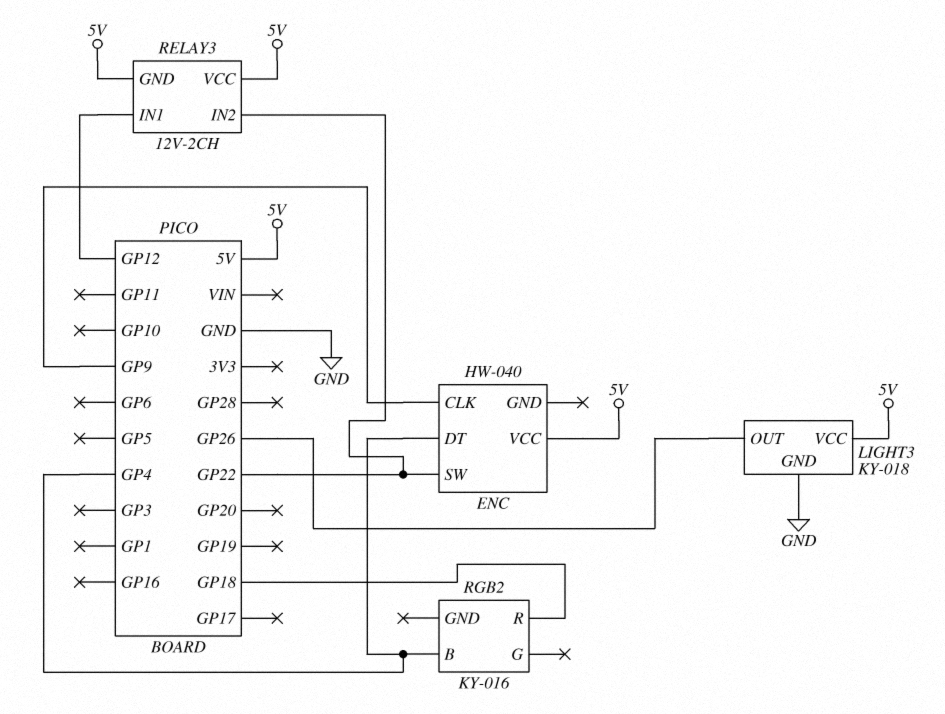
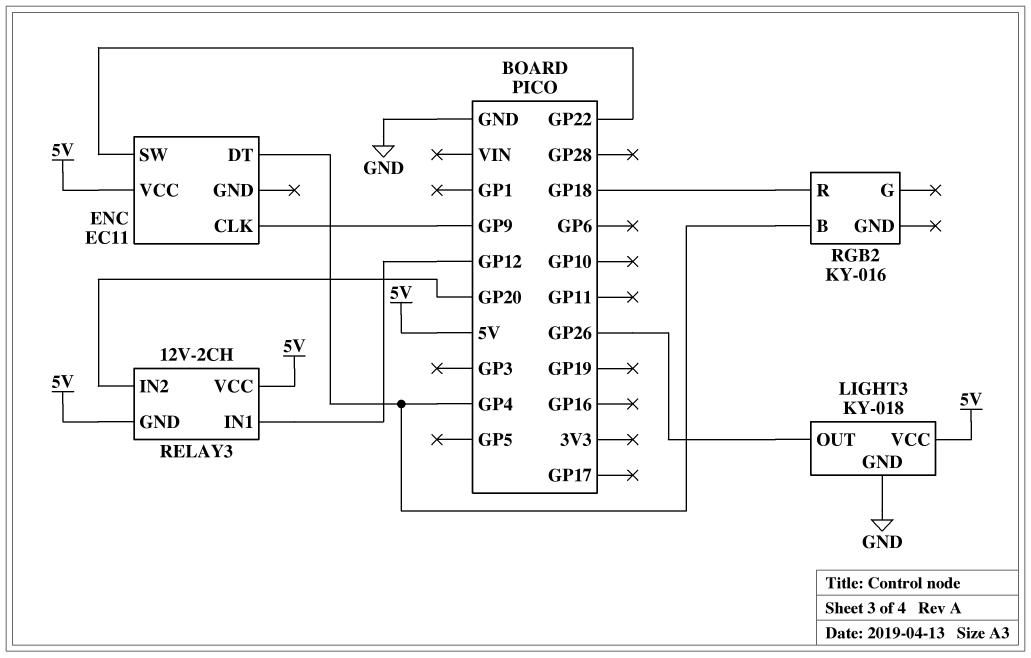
ENC: HW-040 -> EC11
RELAY3 pin IN2: GP22 -> GP20

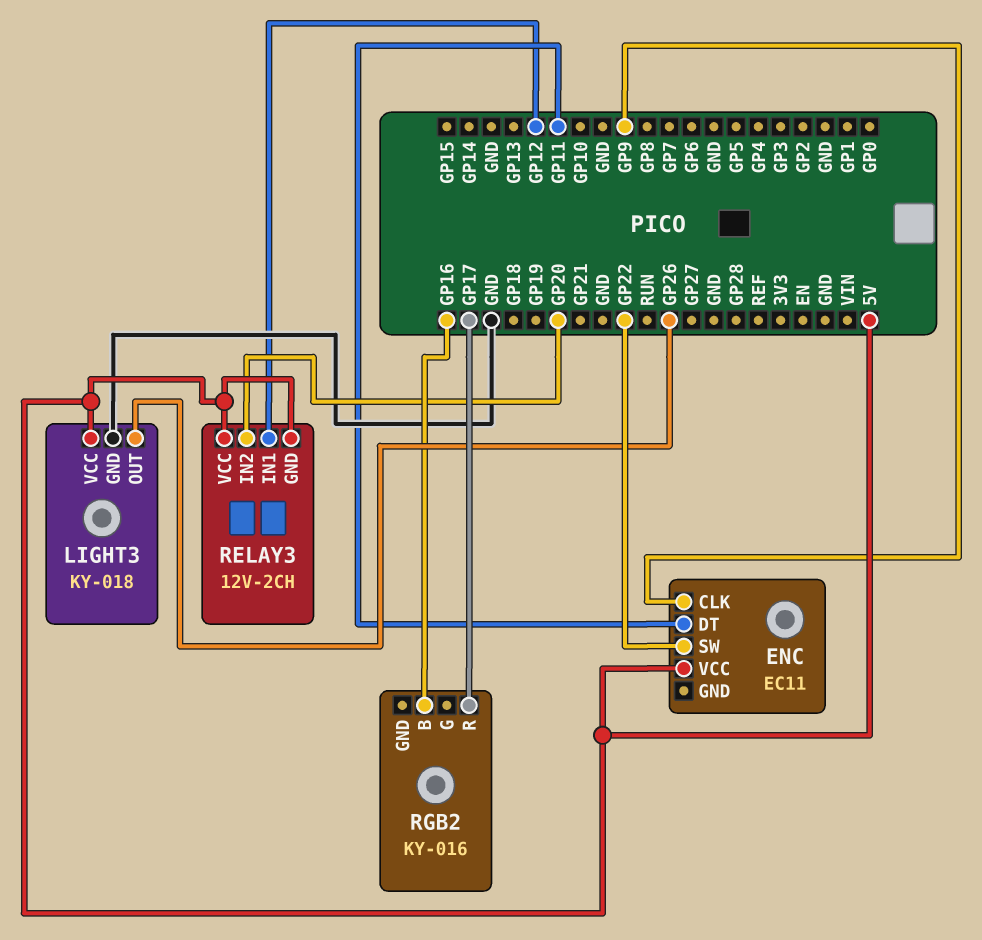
ENC pin DT: GP4 -> GP11
RGB2 pin B: GP4 -> GP16
RGB2 pin R: GP18 -> GP17

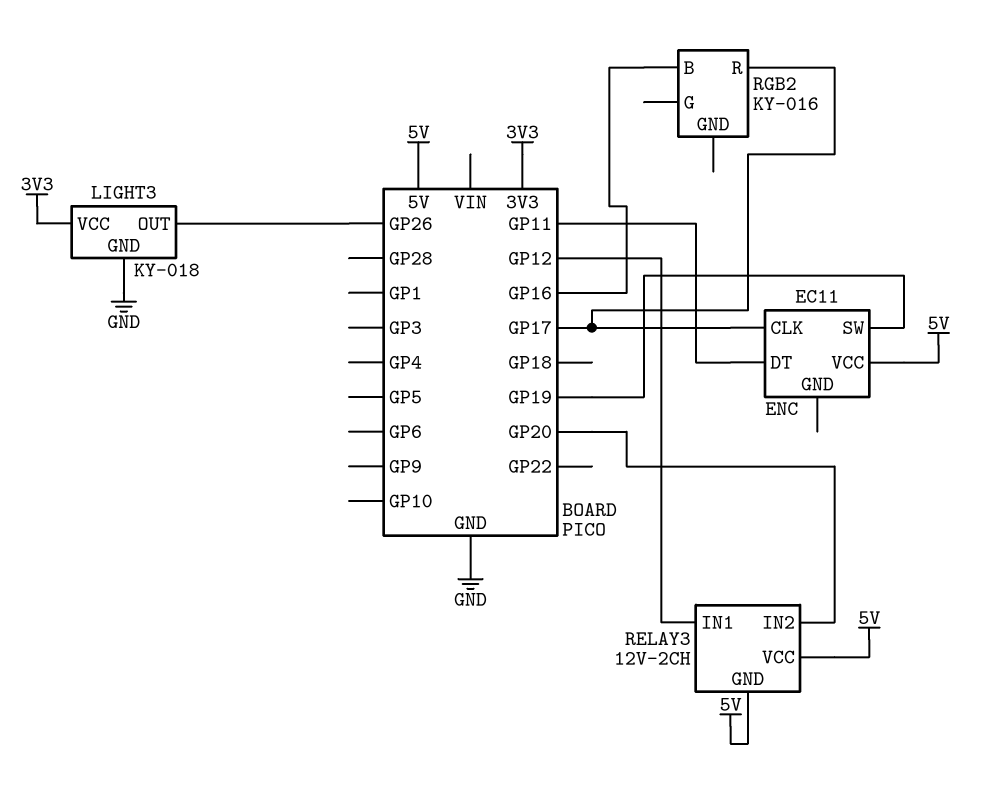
ENC pin CLK: GP9 -> GP17
ENC pin SW: GP22 -> GP19
LIGHT3 pin VCC: 5V -> 3V3

